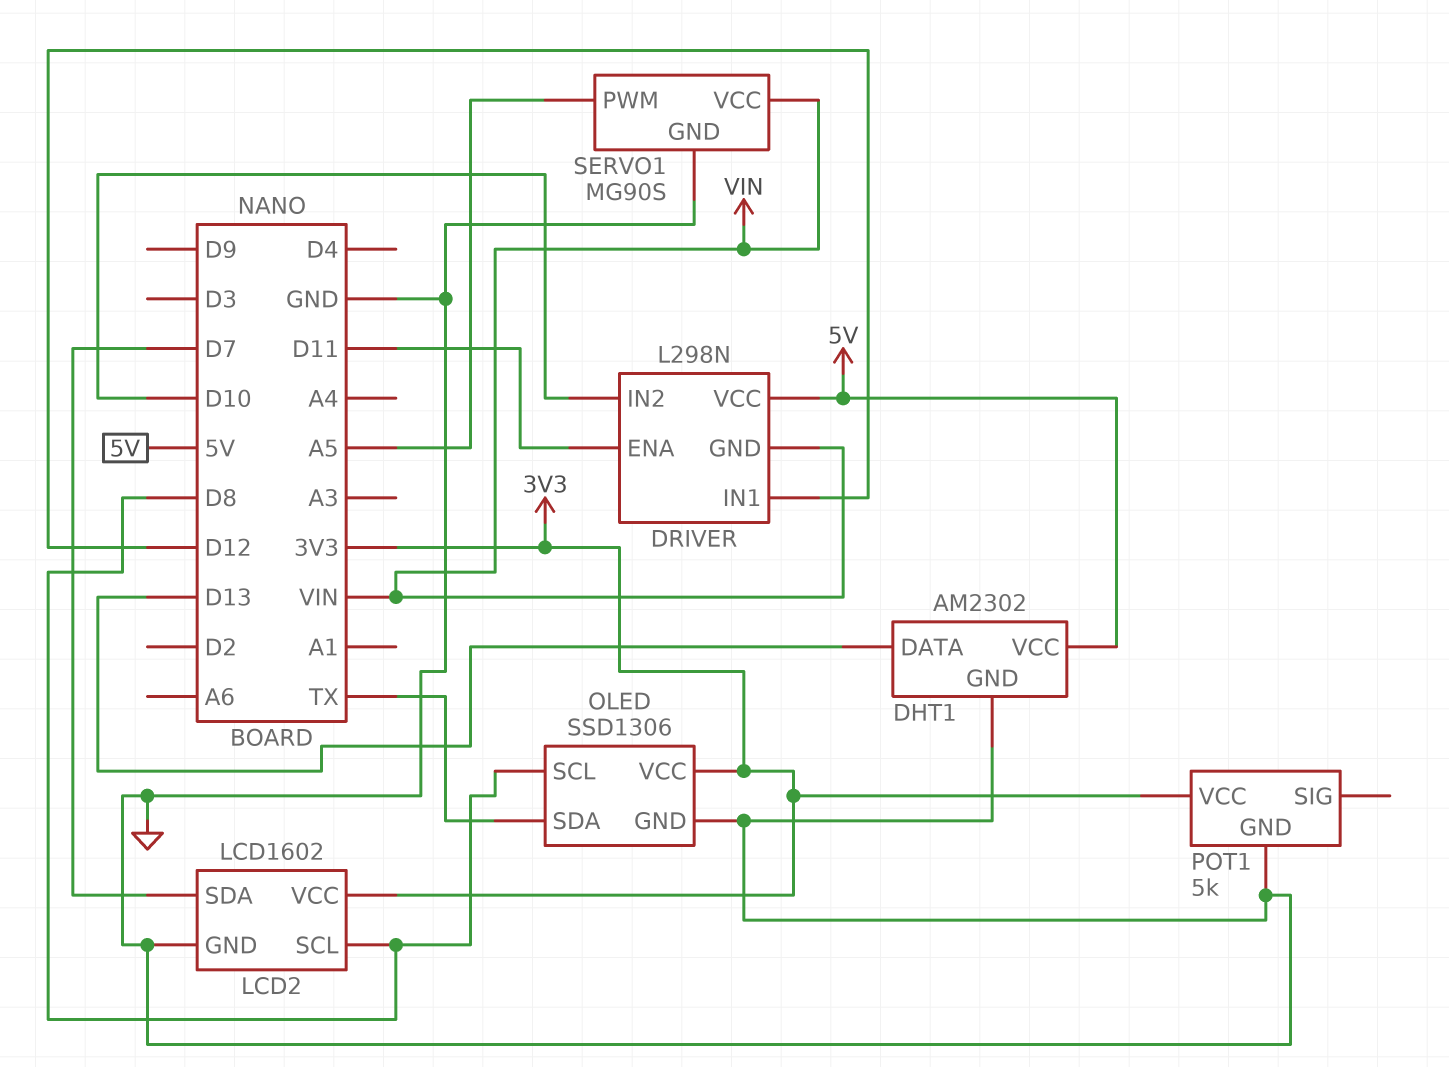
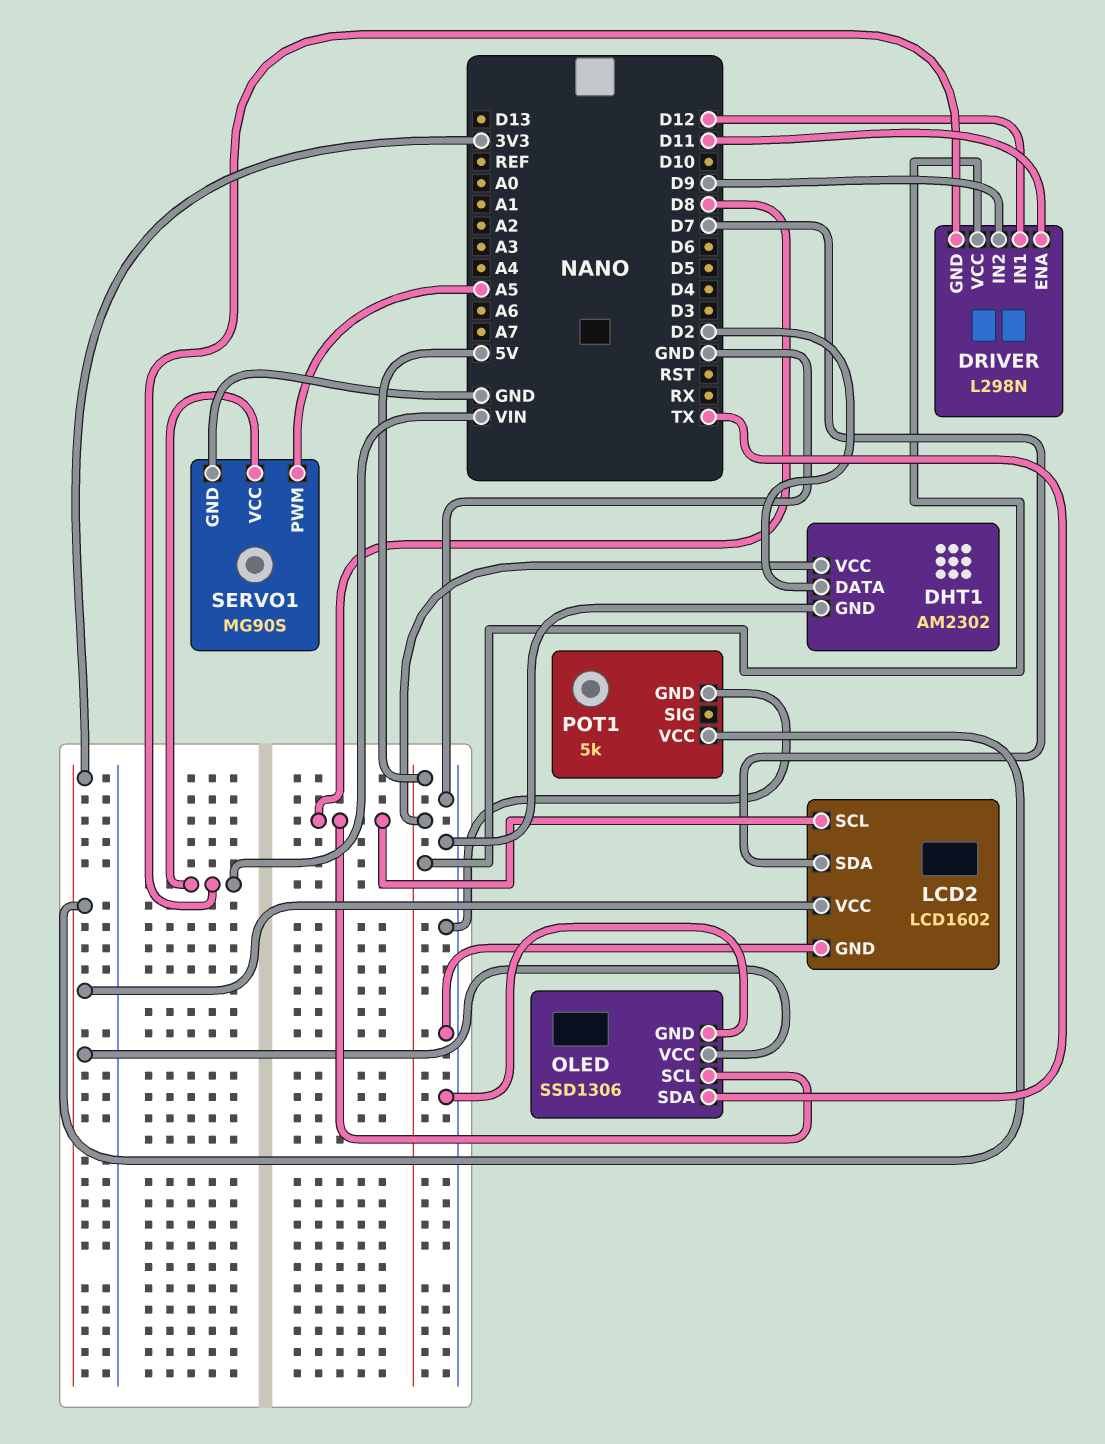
DHT1 pin DATA: D13 -> D2
DRIVER pin IN2: D10 -> D9

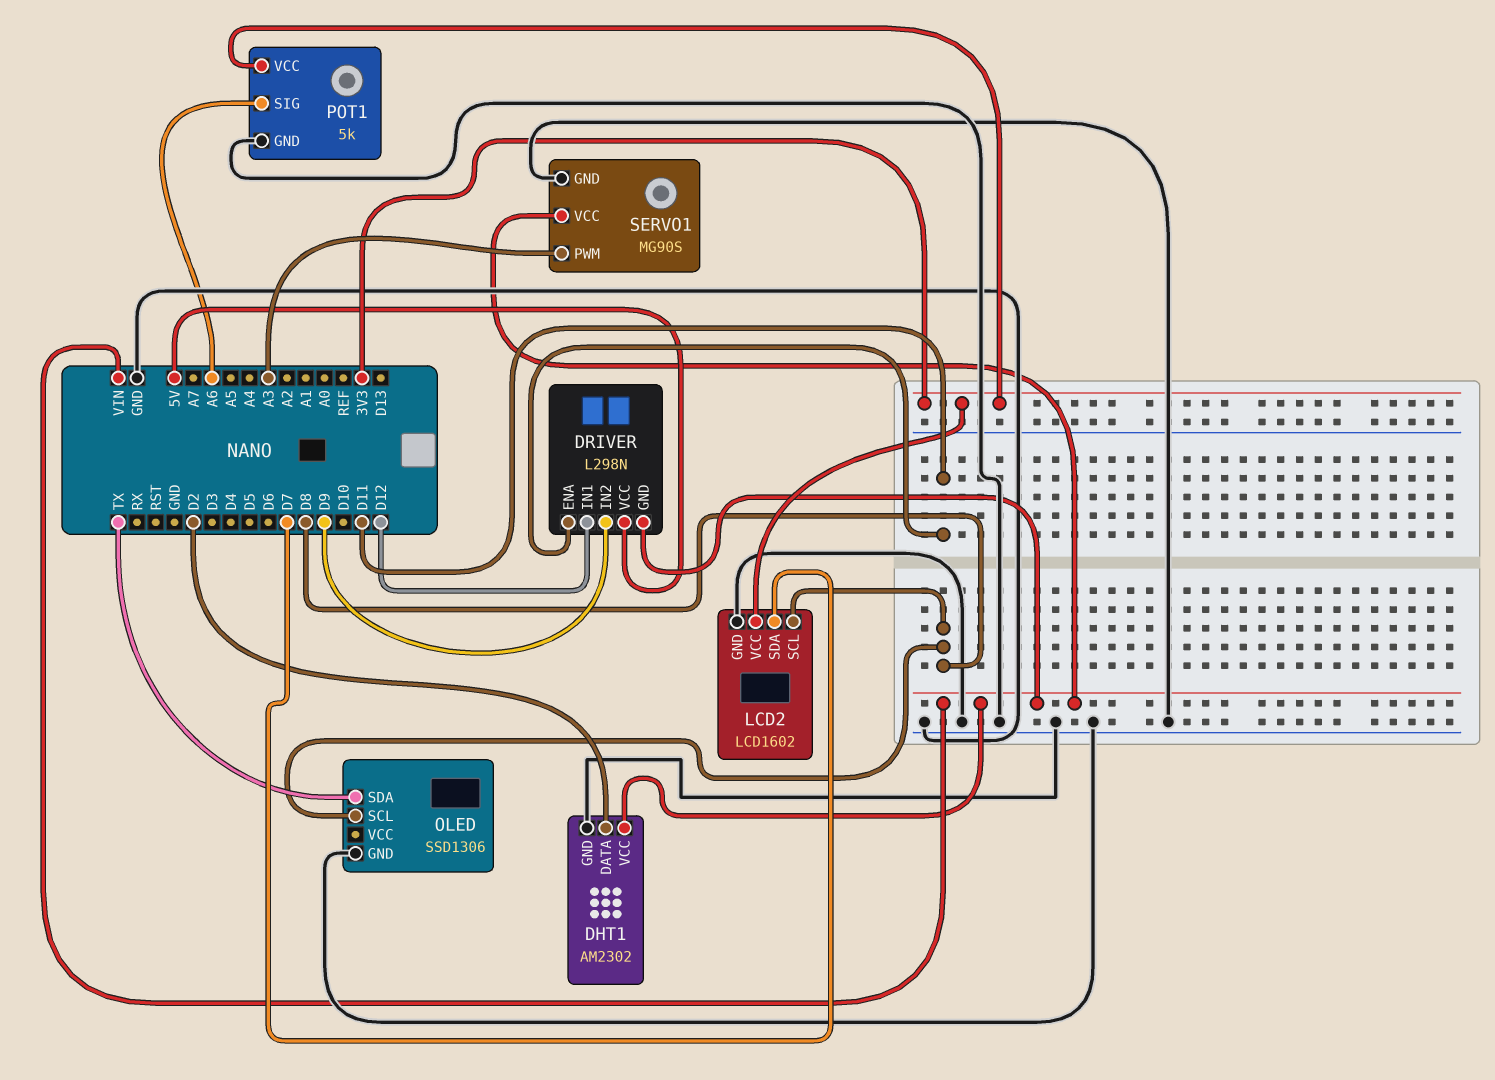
DHT1 pin VCC: 5V -> VIN
OLED pin VCC: 3V3 -> none
POT1 pin SIG: none -> A6
SERVO1 pin PWM: A5 -> A3

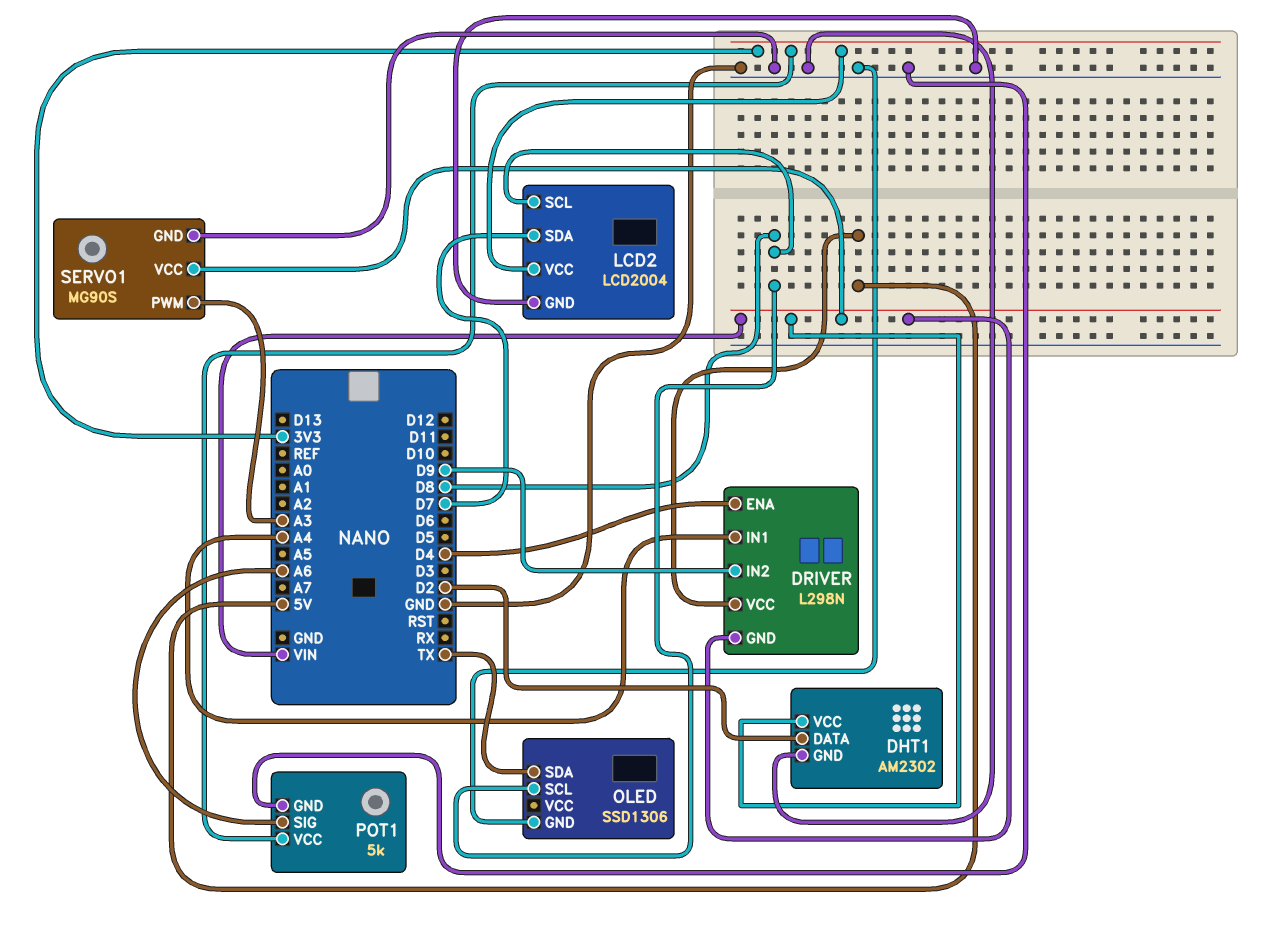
DRIVER pin ENA: D11 -> D4
DRIVER pin IN1: D12 -> A4
LCD2: LCD1602 -> LCD2004

